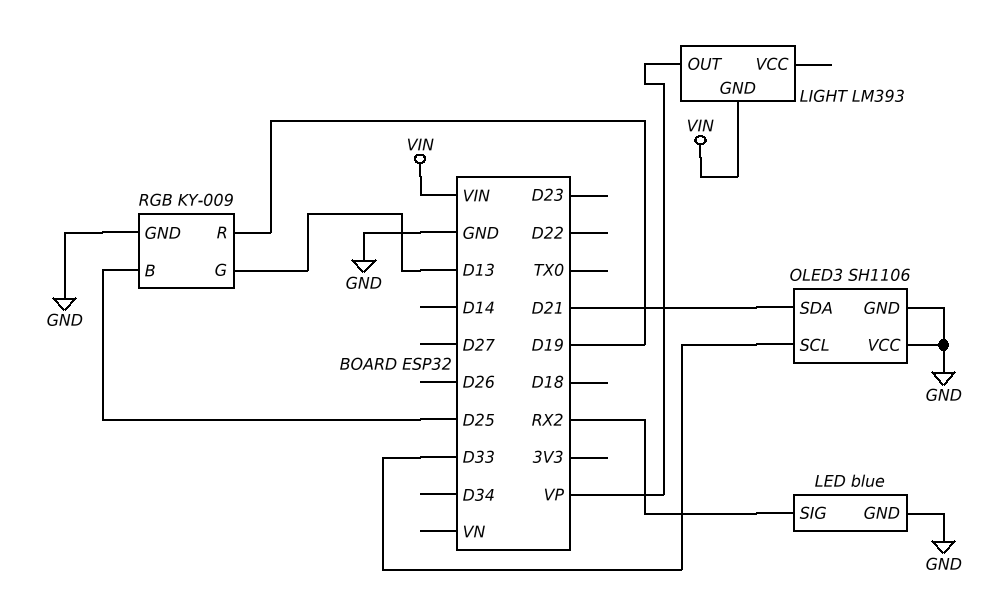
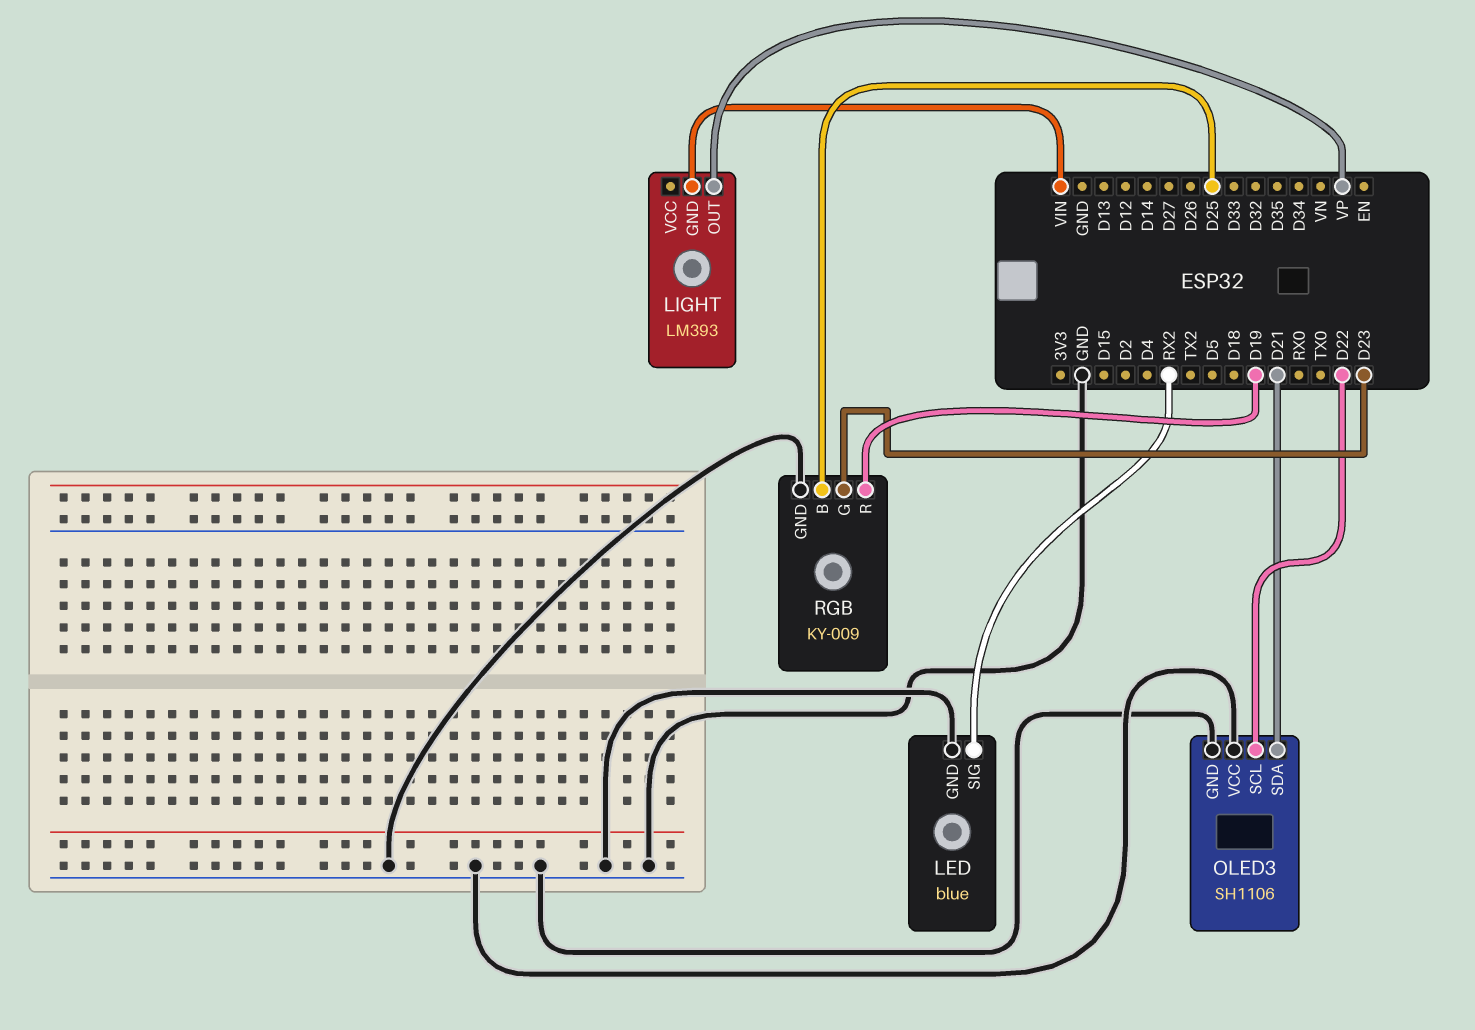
OLED3 pin SCL: D33 -> D22
RGB pin G: D13 -> D23

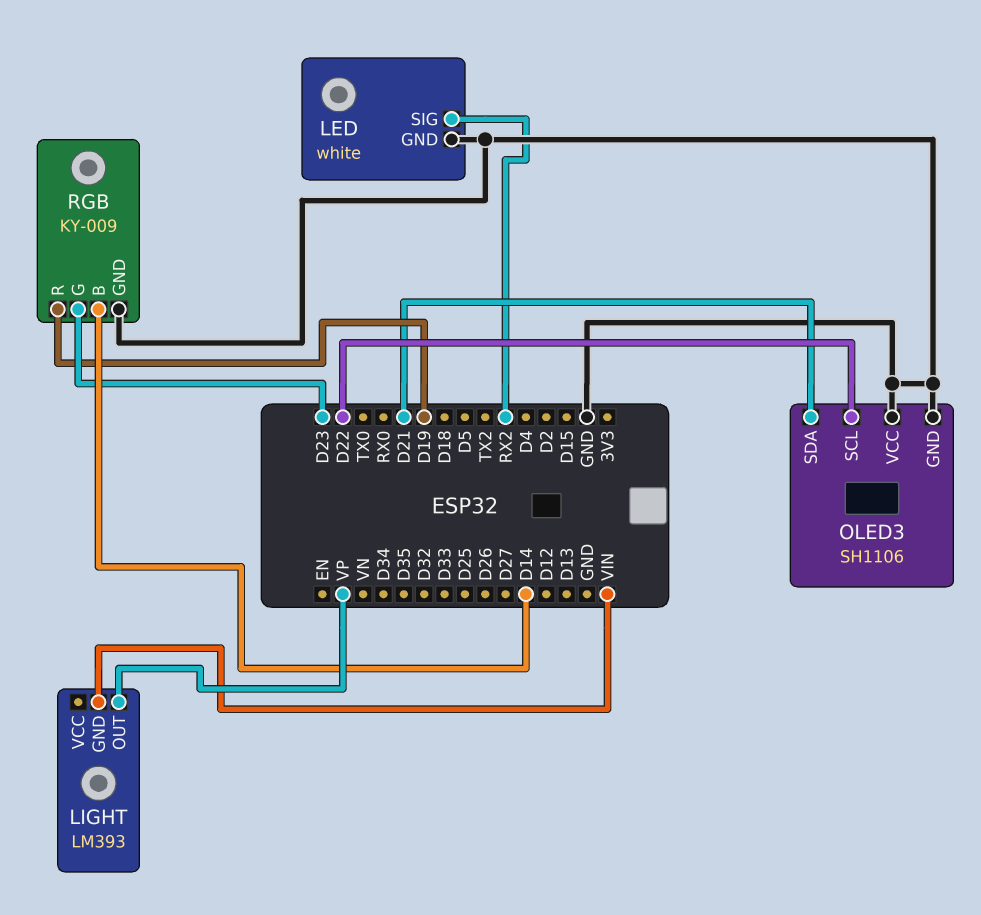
LED: blue -> white
RGB pin B: D25 -> D14

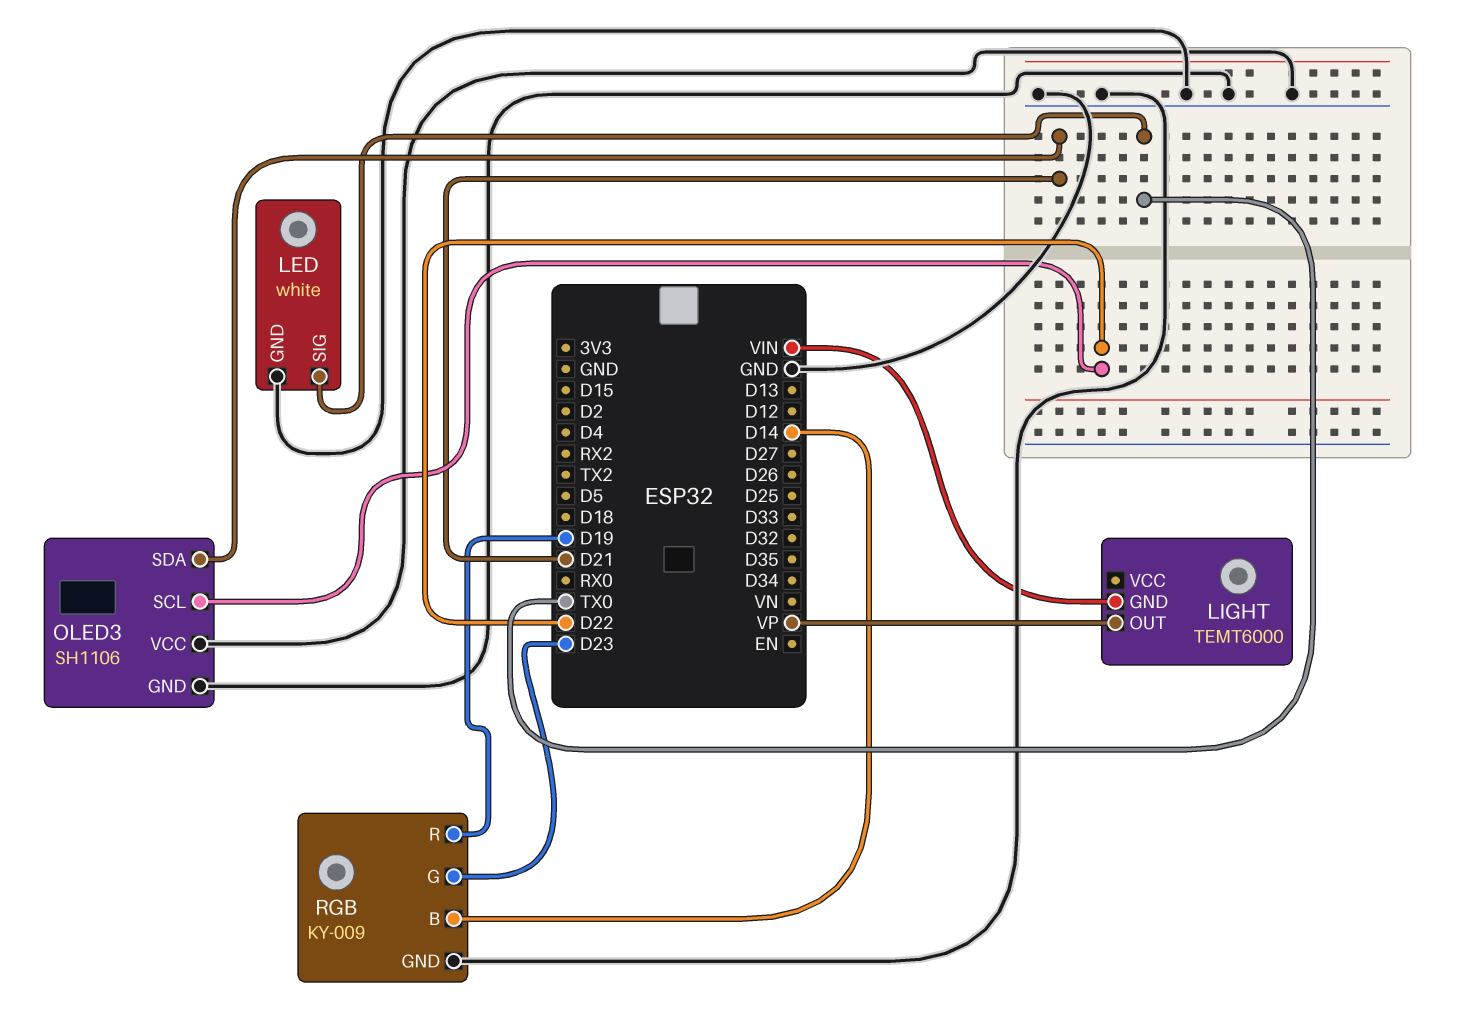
LED pin SIG: RX2 -> TX0
LIGHT: LM393 -> TEMT6000

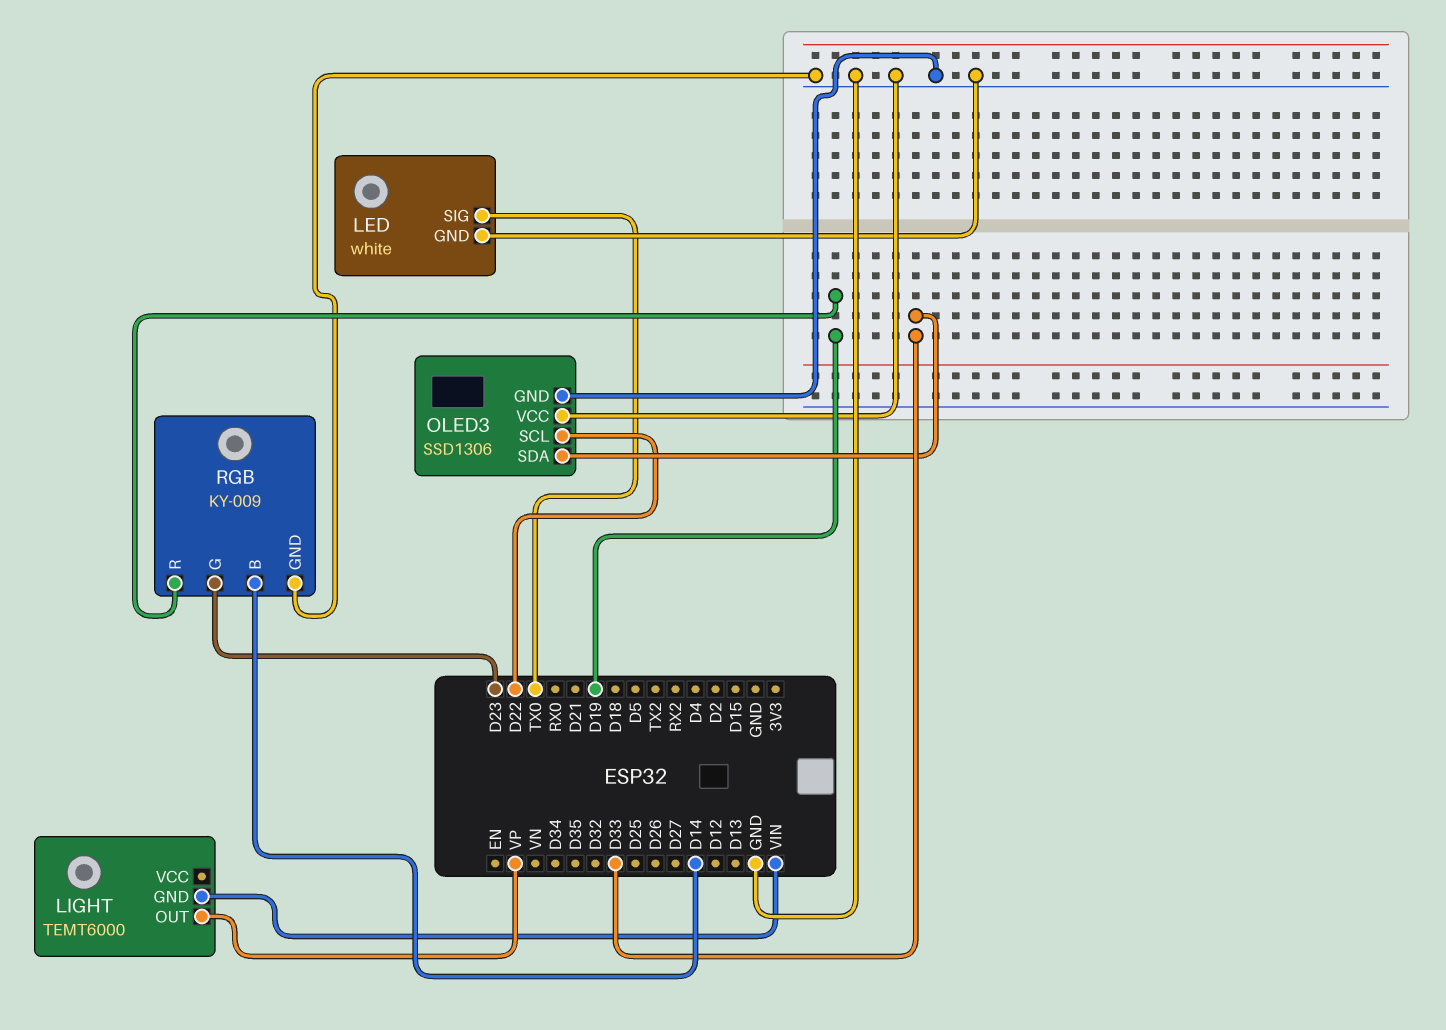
OLED3: SH1106 -> SSD1306
OLED3 pin SDA: D21 -> D33

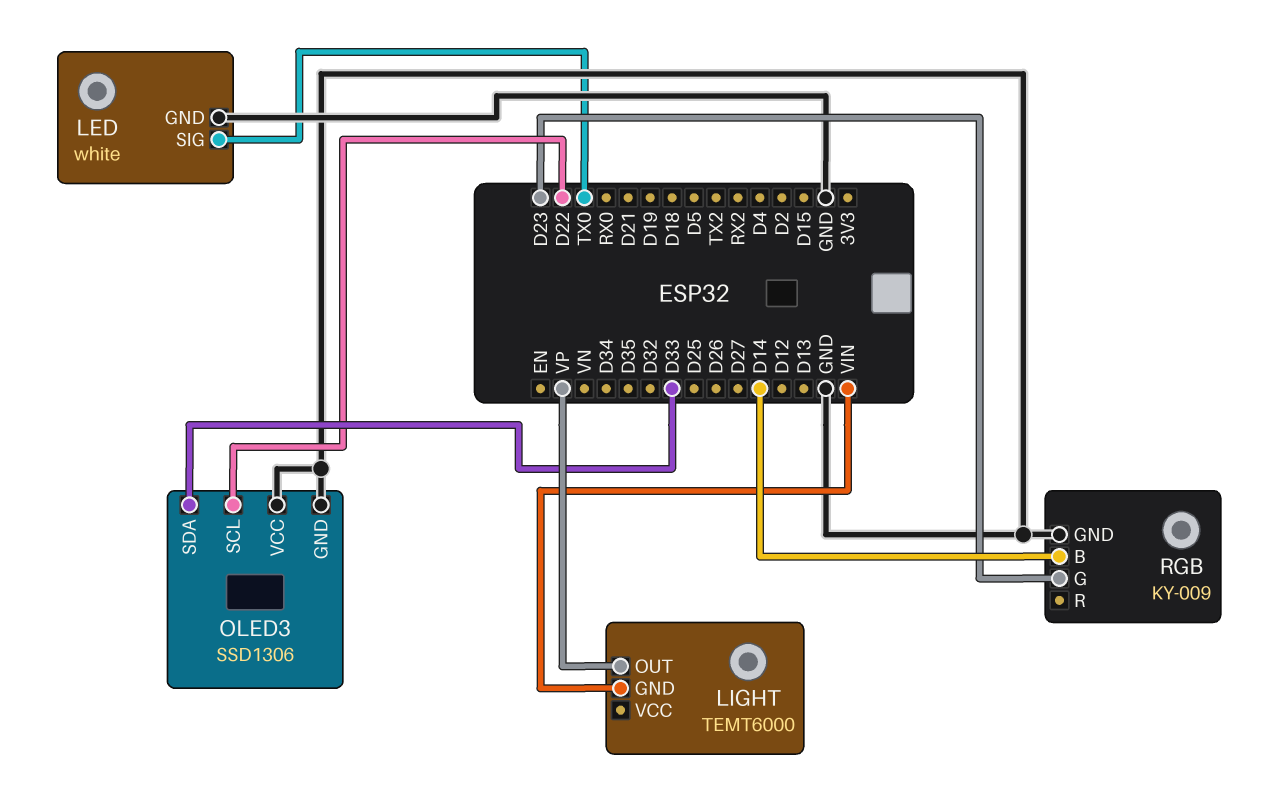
RGB pin R: D19 -> none

